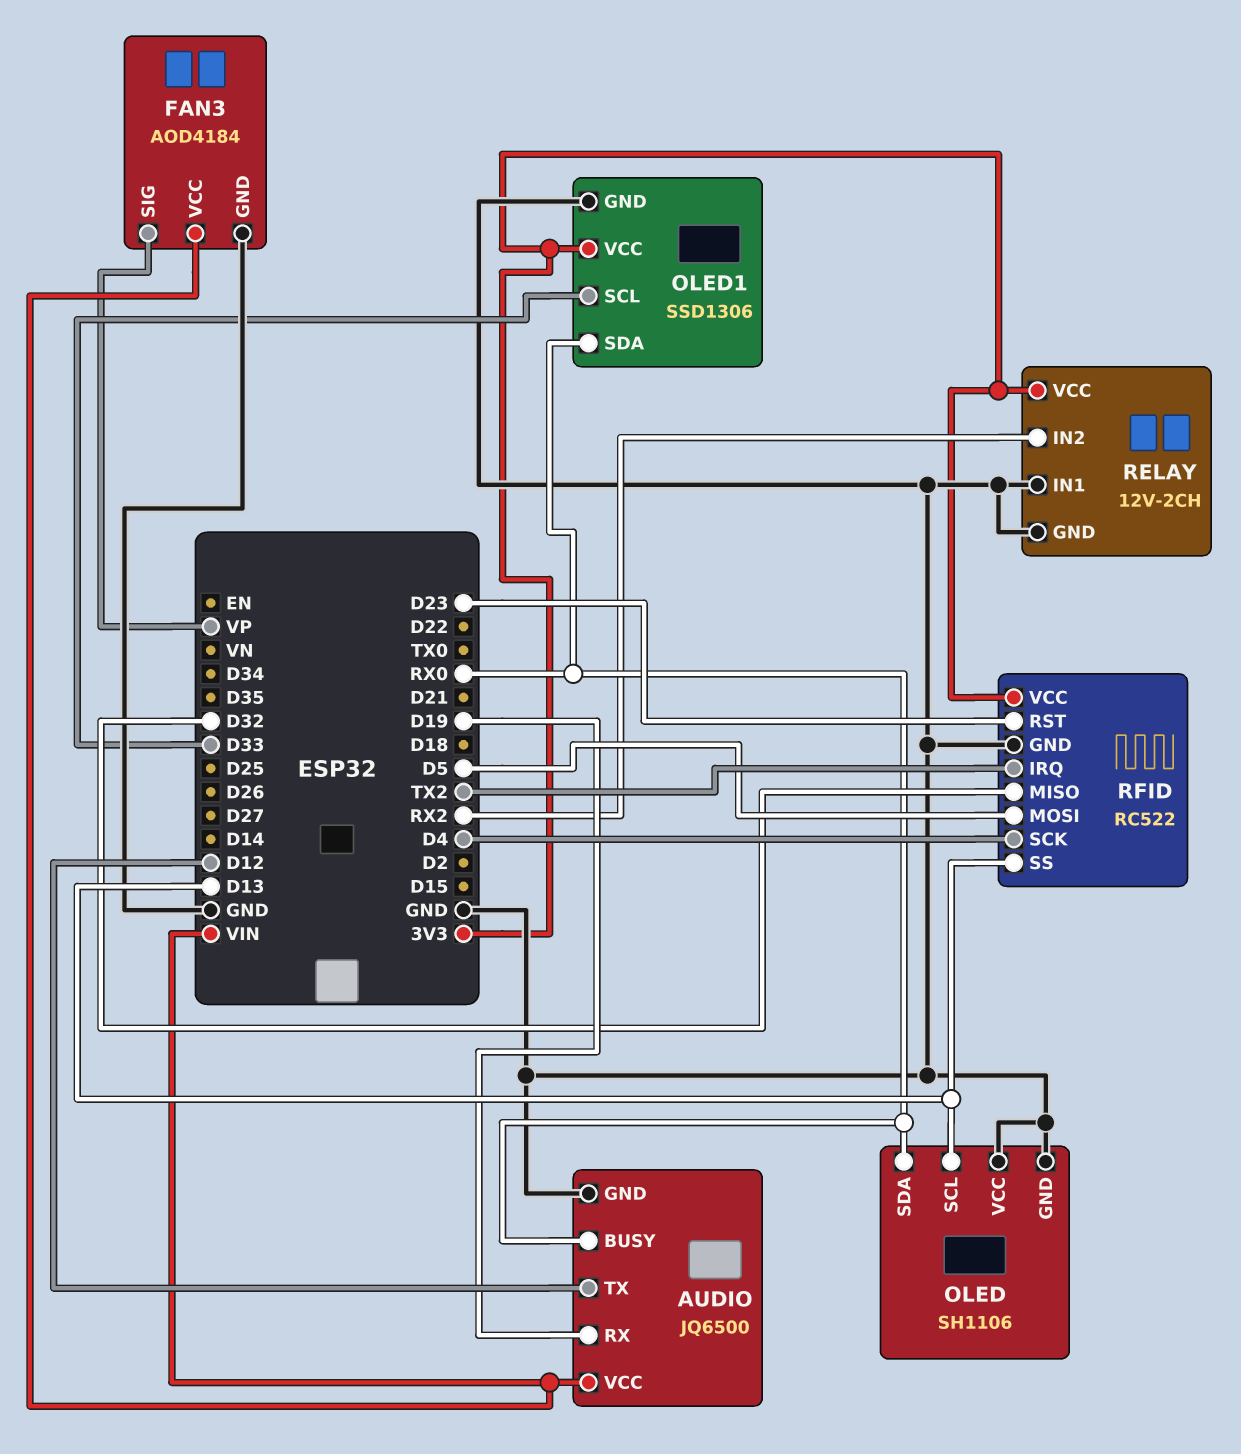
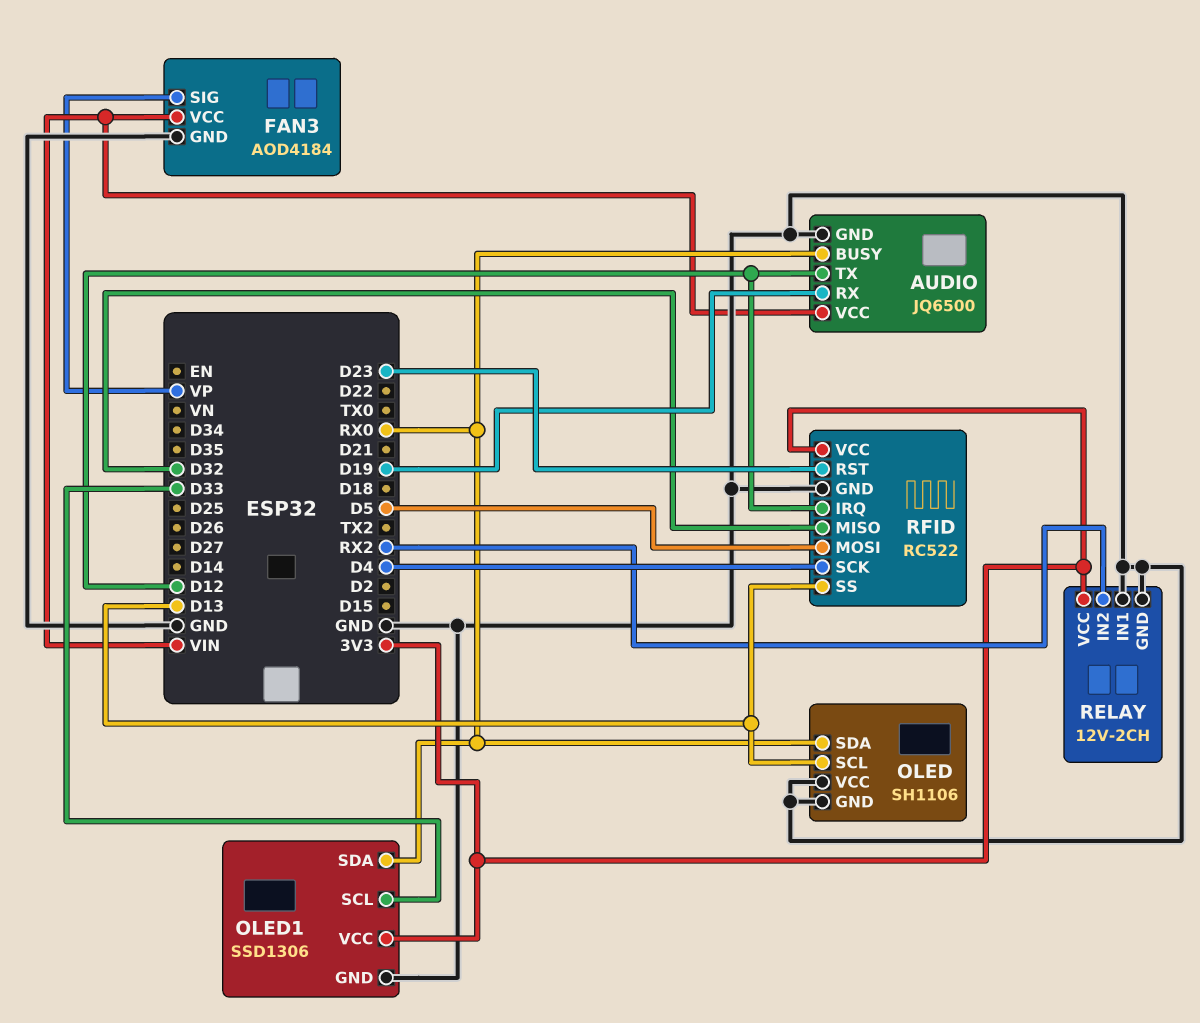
RFID pin IRQ: TX2 -> D12

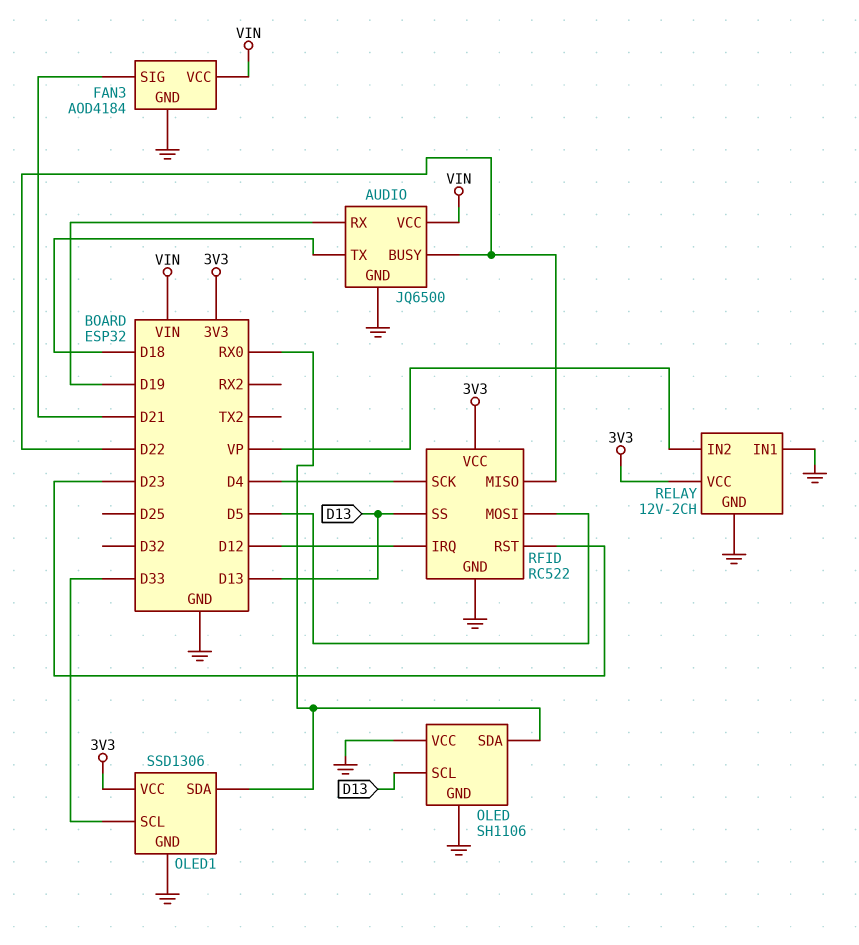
AUDIO pin BUSY: RX0 -> D22
AUDIO pin TX: D12 -> D18
FAN3 pin SIG: VP -> D21
RELAY pin IN2: RX2 -> VP
RFID pin MISO: D32 -> D22

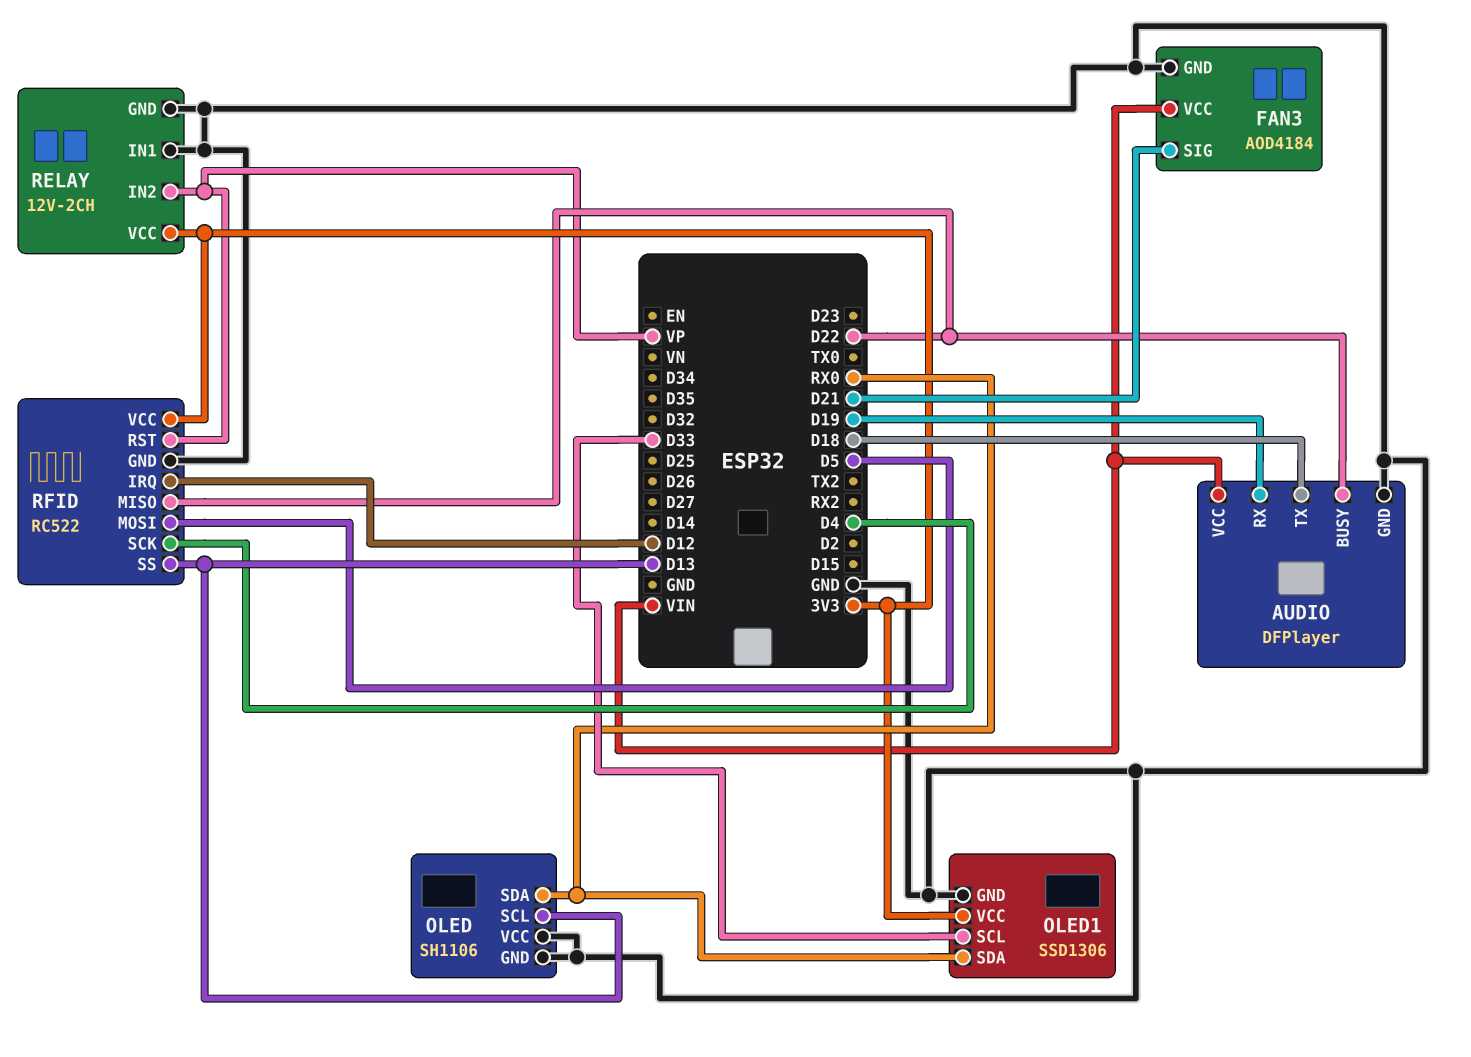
AUDIO: JQ6500 -> DFPlayer
RFID pin RST: D23 -> VP

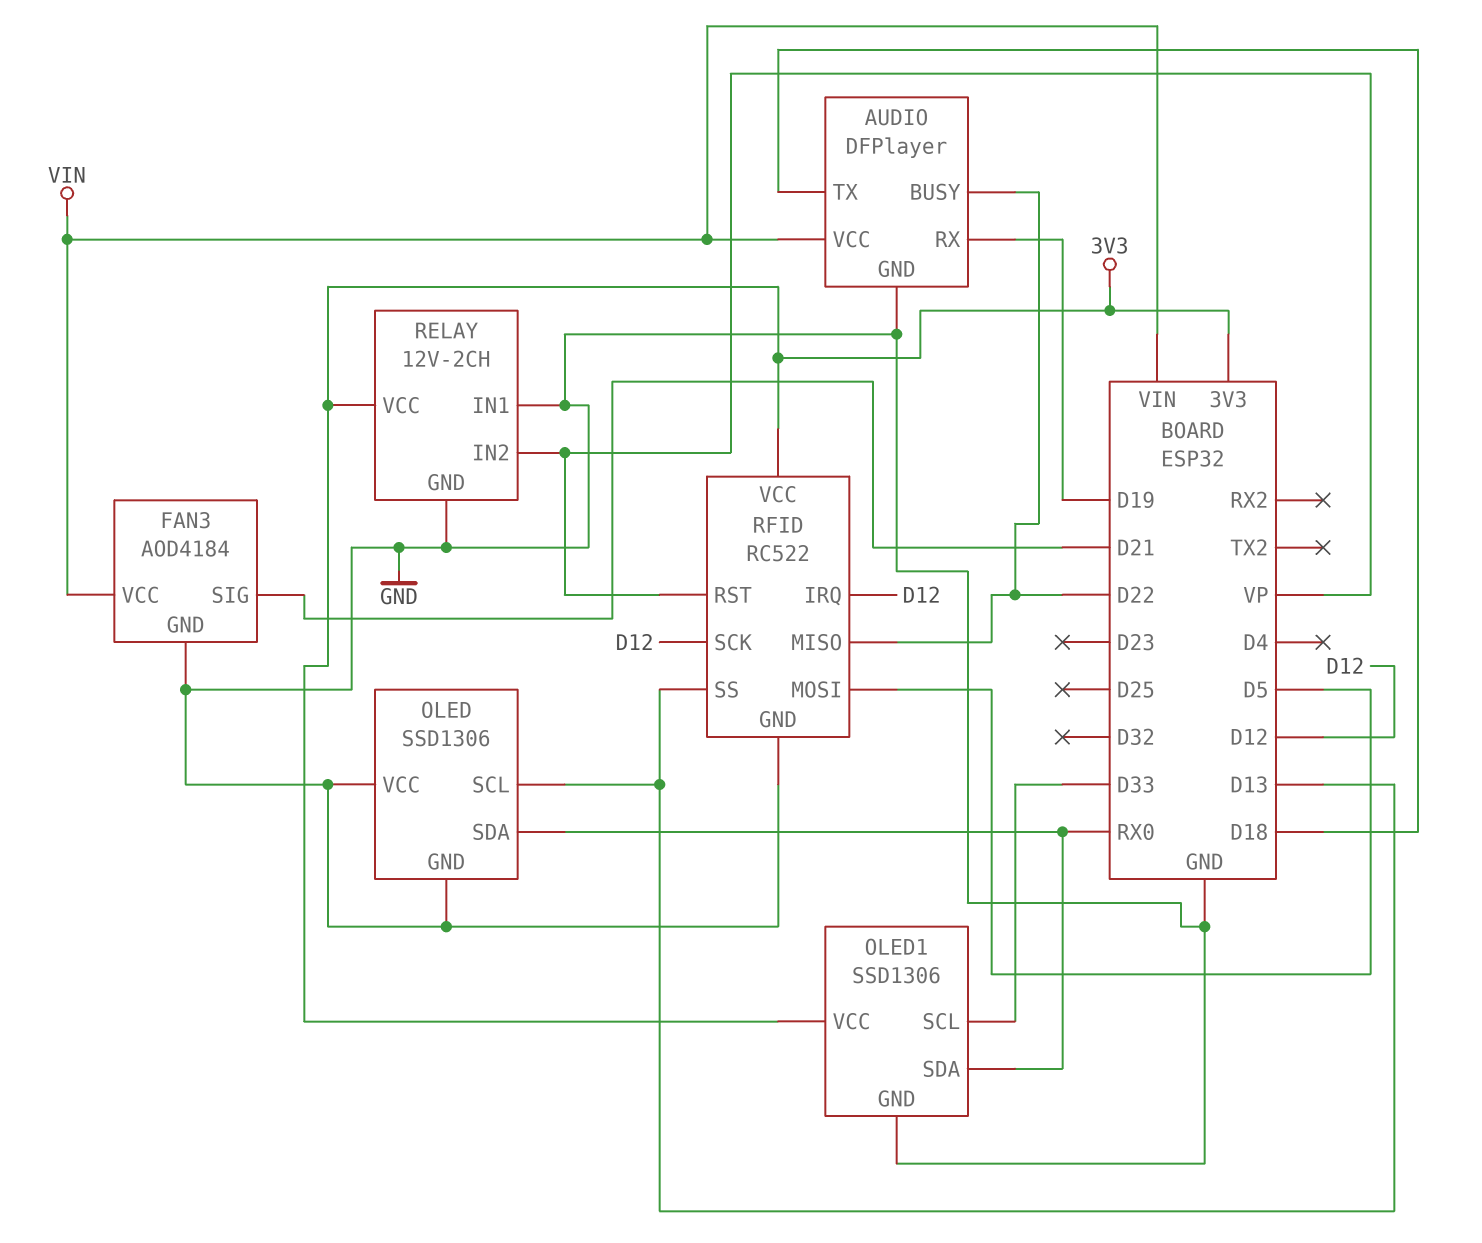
OLED: SH1106 -> SSD1306
RFID pin SCK: D4 -> D12

